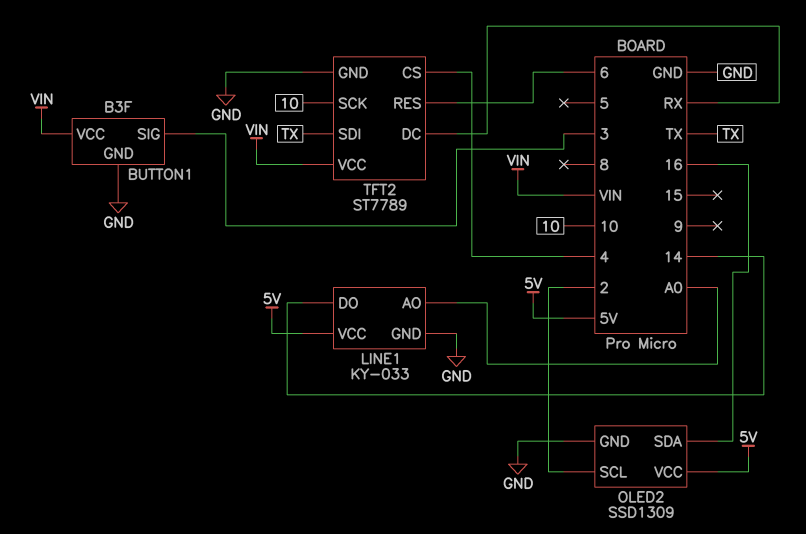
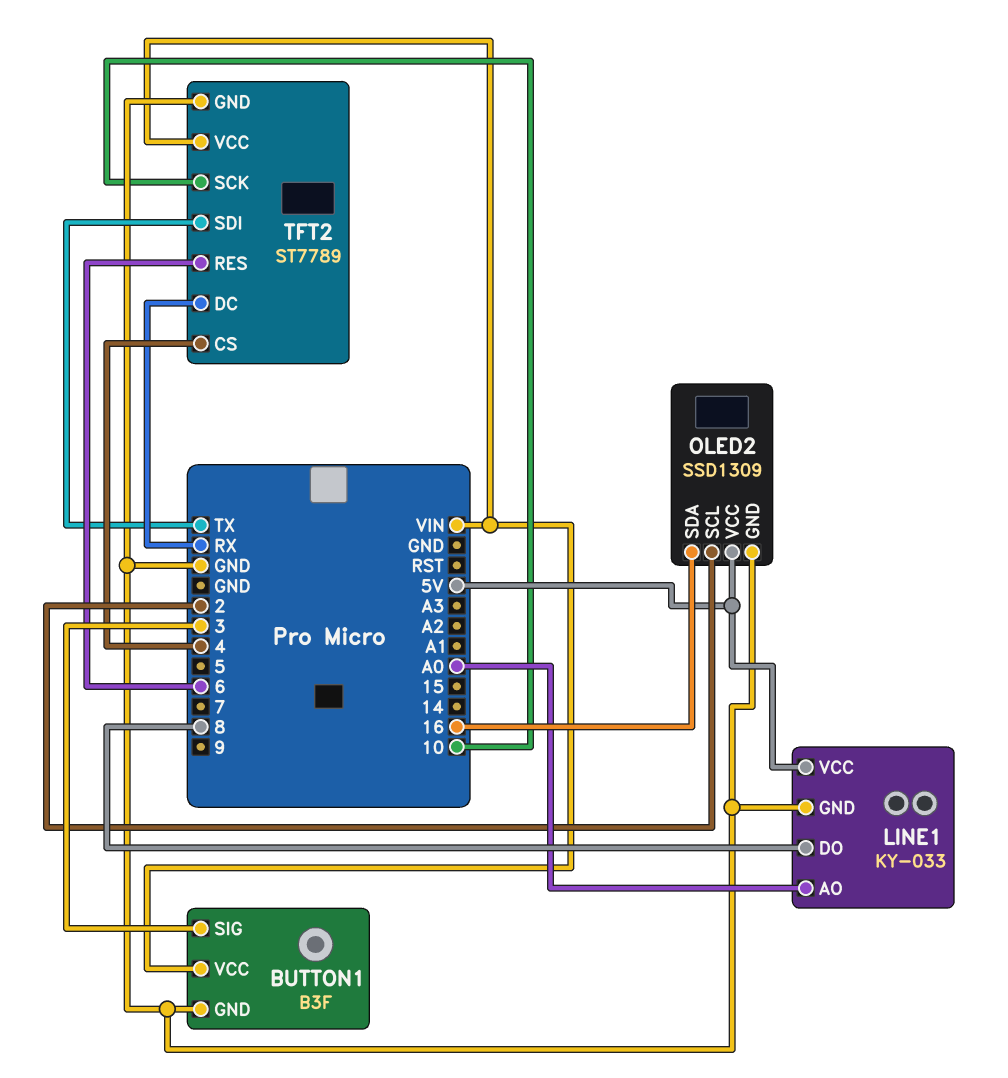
LINE1 pin DO: 14 -> 8

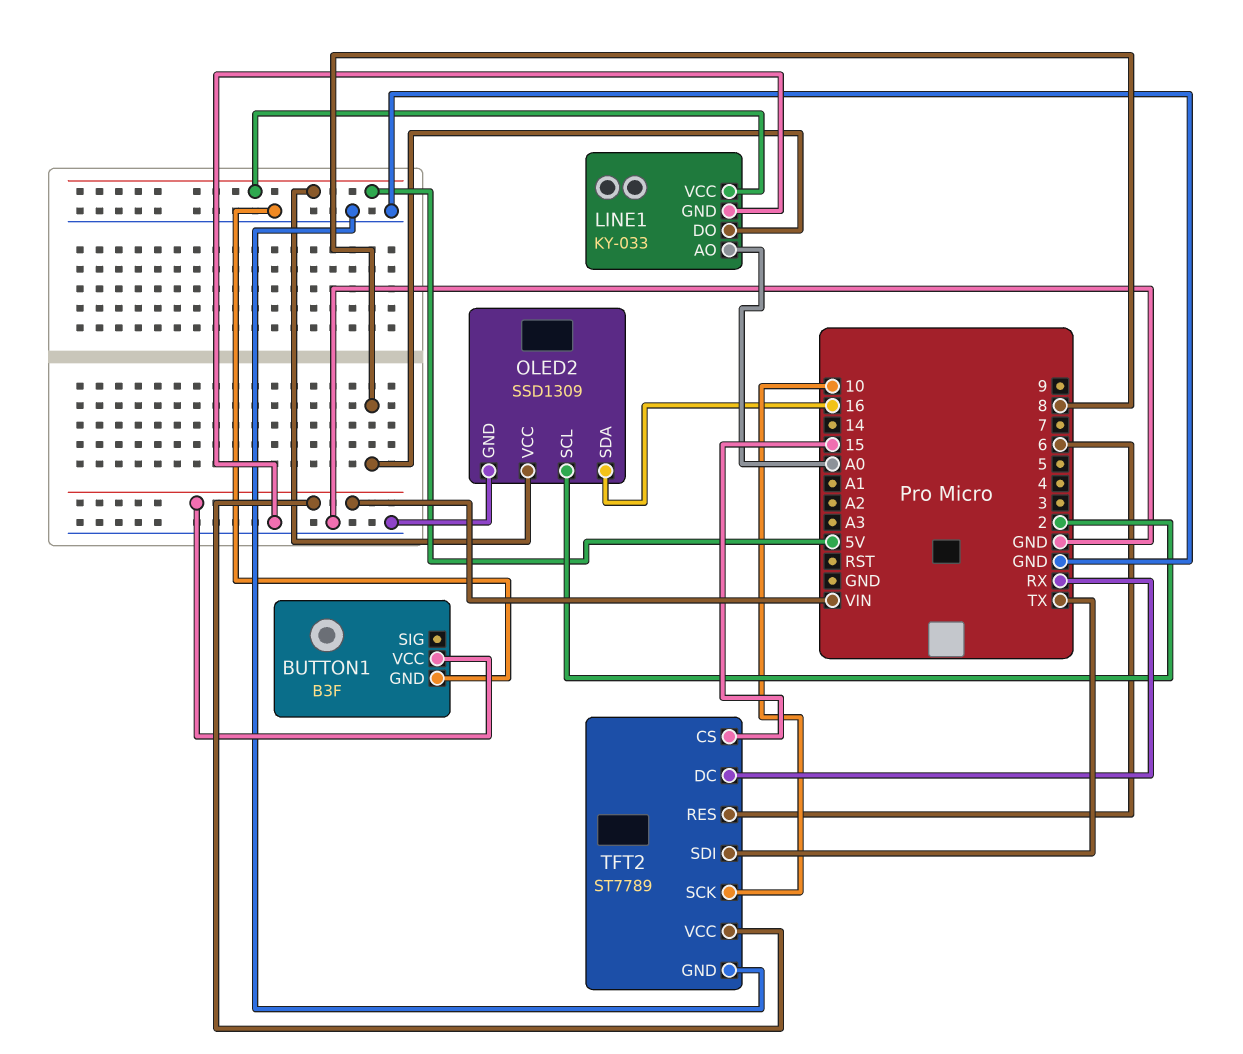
BUTTON1 pin SIG: 3 -> none
TFT2 pin CS: 4 -> 15

